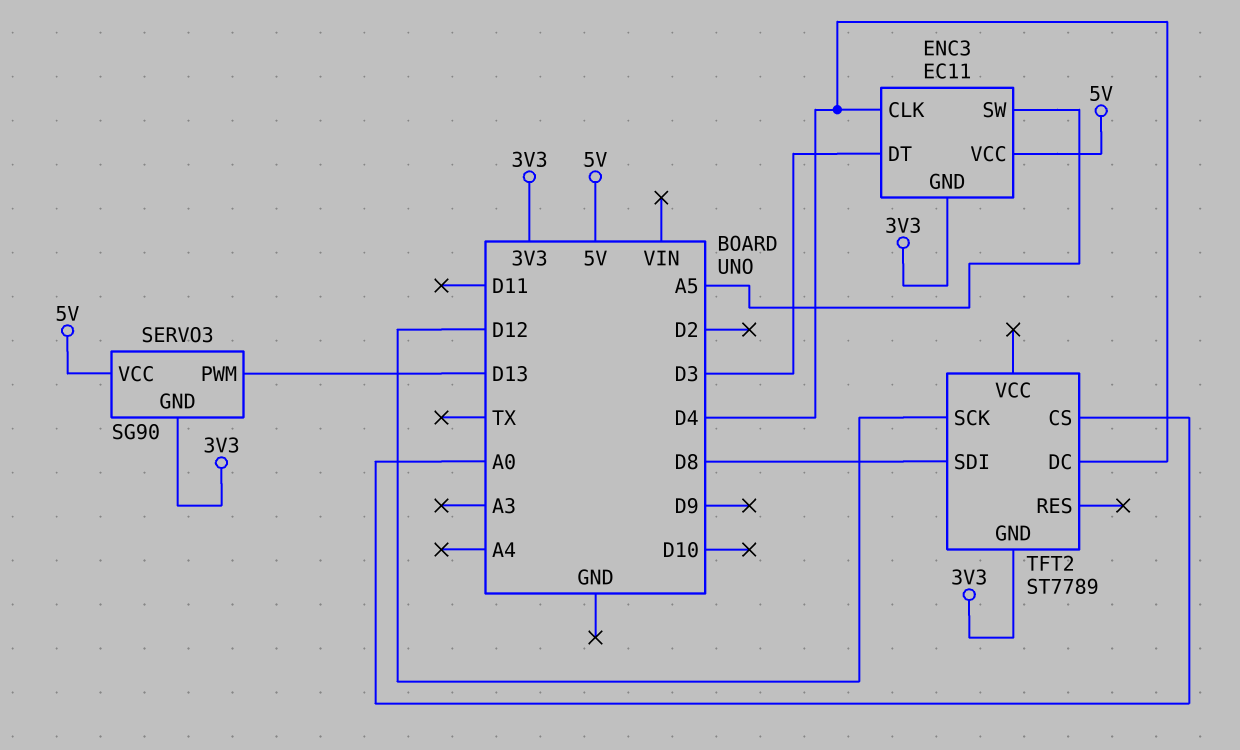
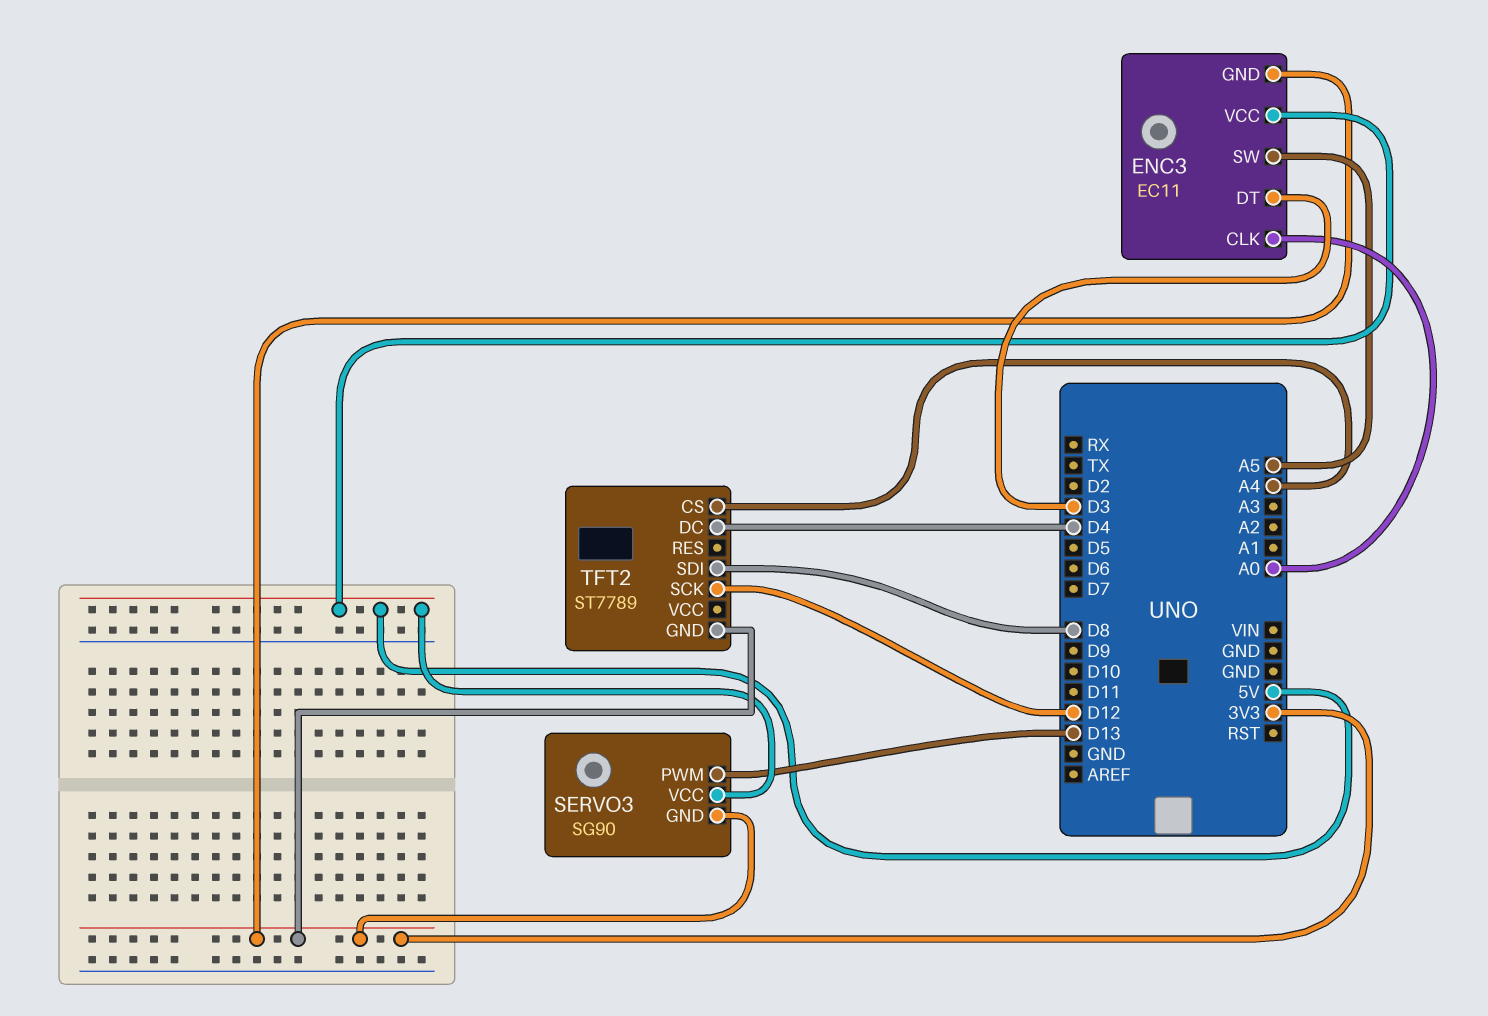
ENC3 pin CLK: D4 -> A0
TFT2 pin CS: A0 -> A4

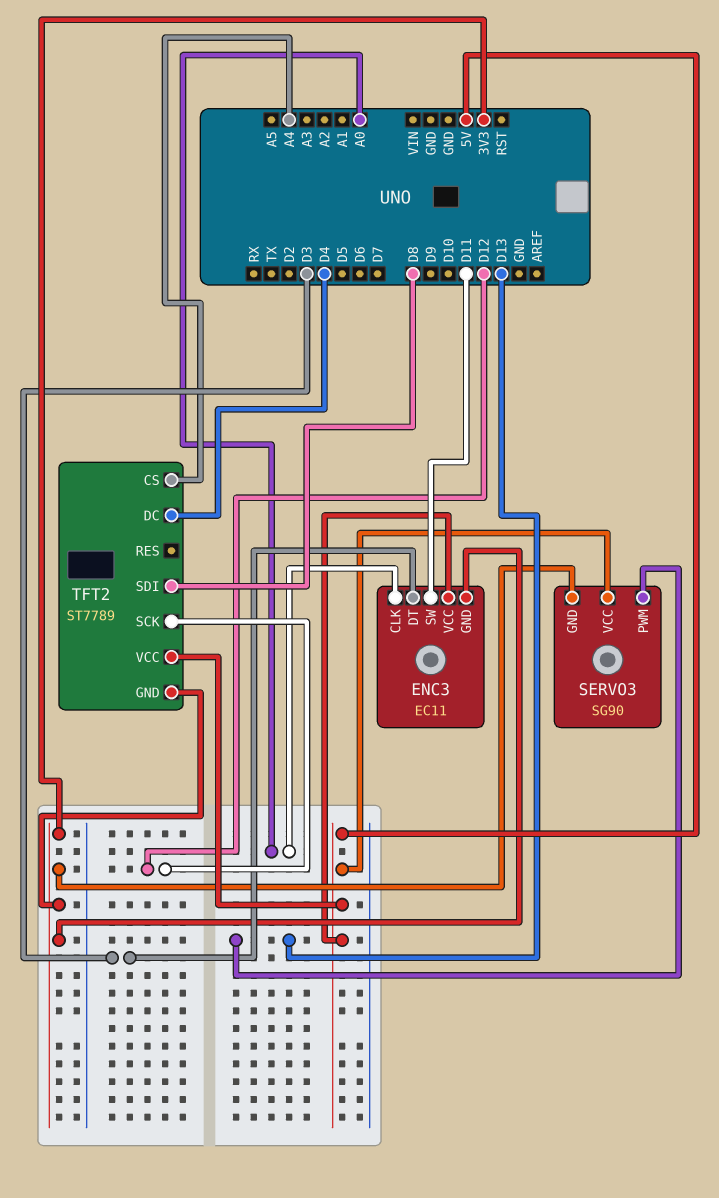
ENC3 pin SW: A5 -> D11
TFT2 pin VCC: none -> 5V

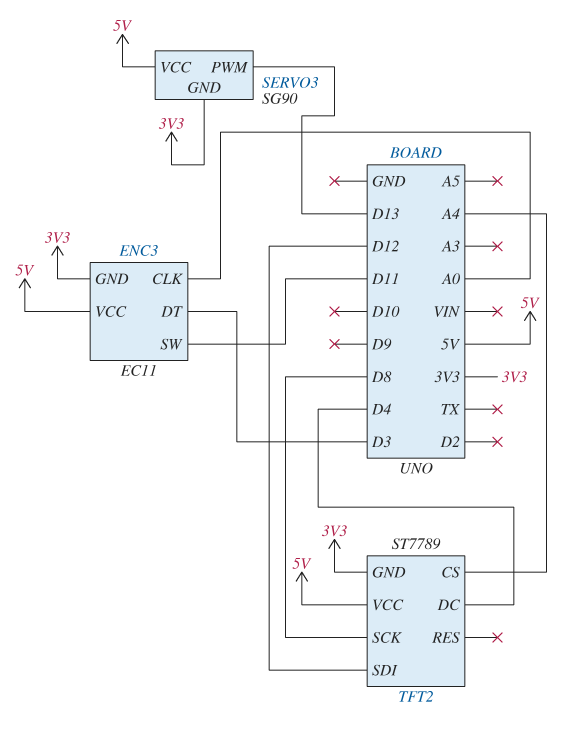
TFT2 pin SCK: D12 -> D8
TFT2 pin SDI: D8 -> D12

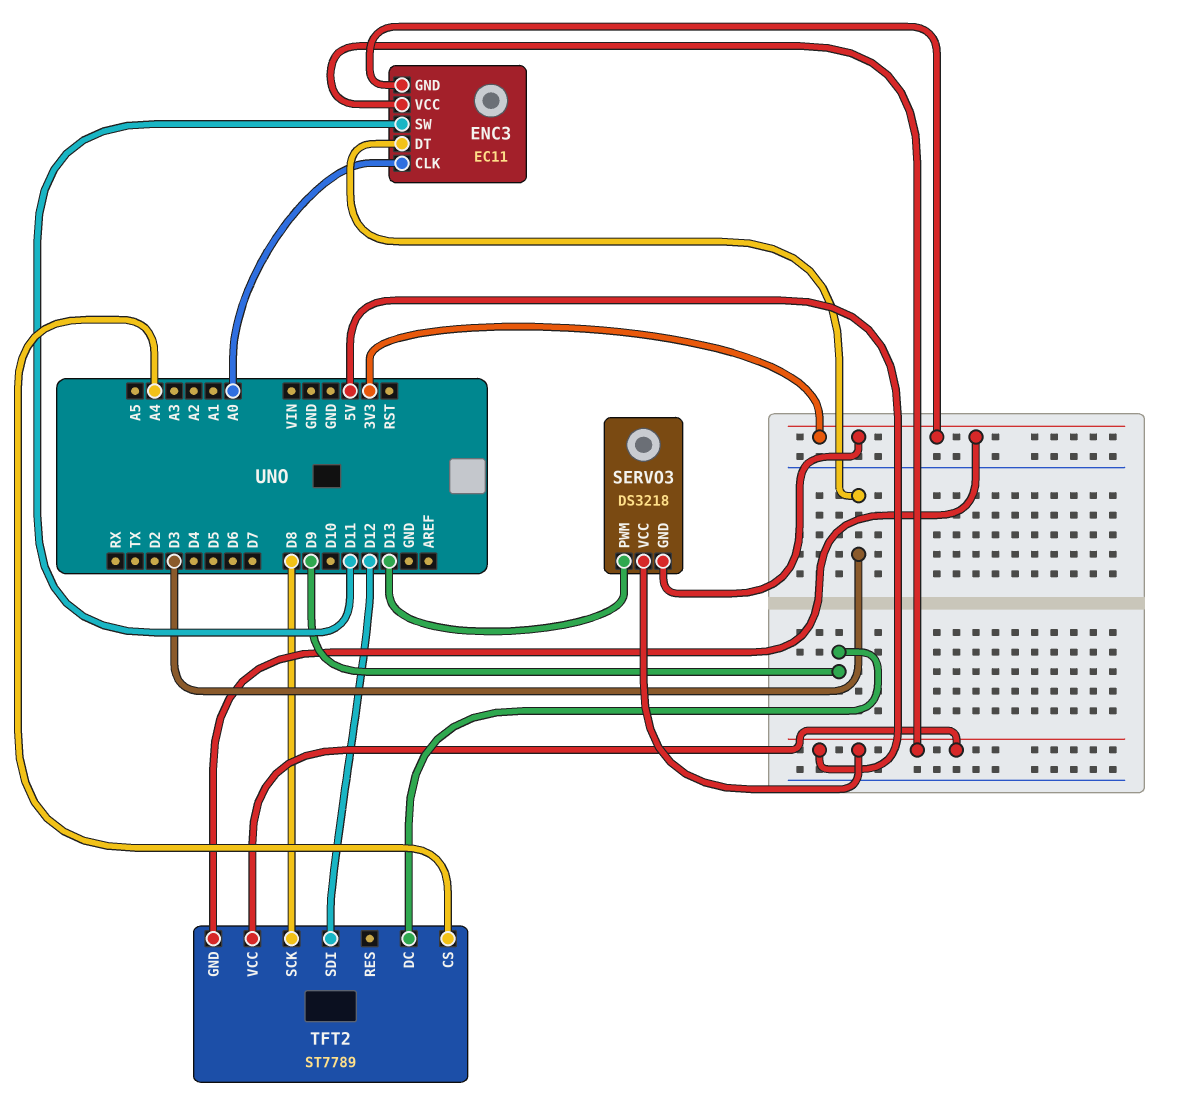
SERVO3: SG90 -> DS3218
TFT2 pin DC: D4 -> D9

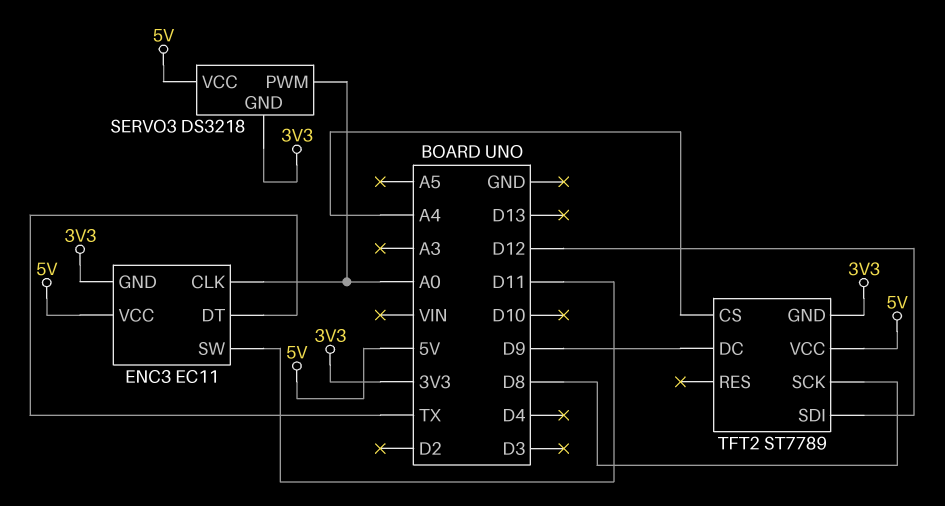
ENC3 pin DT: D3 -> TX
SERVO3 pin PWM: D13 -> A0

